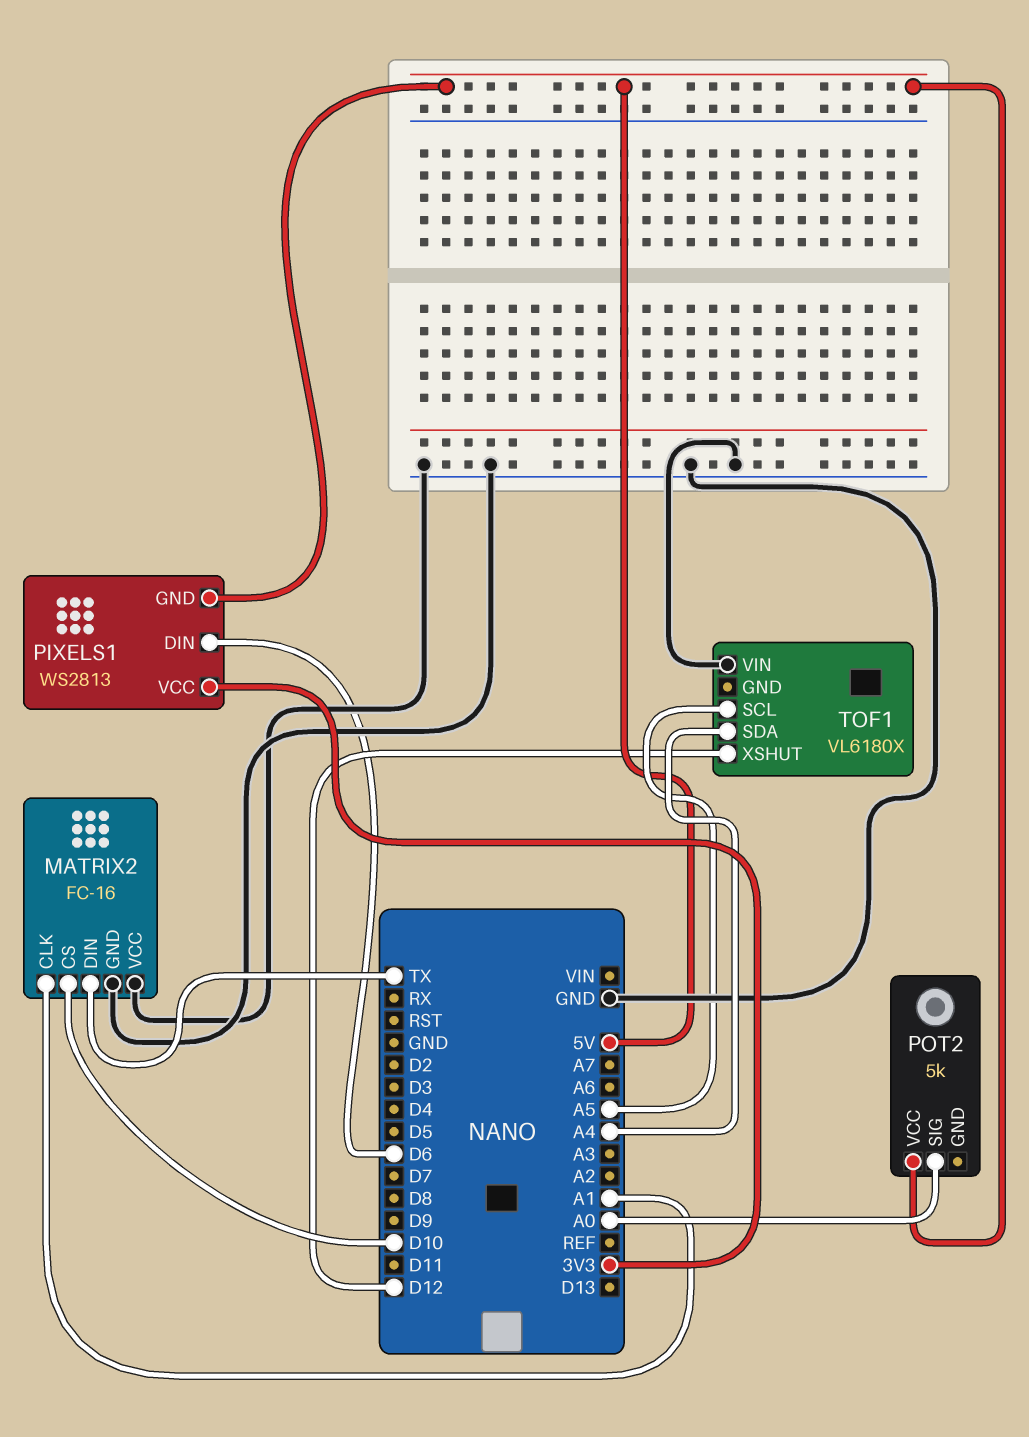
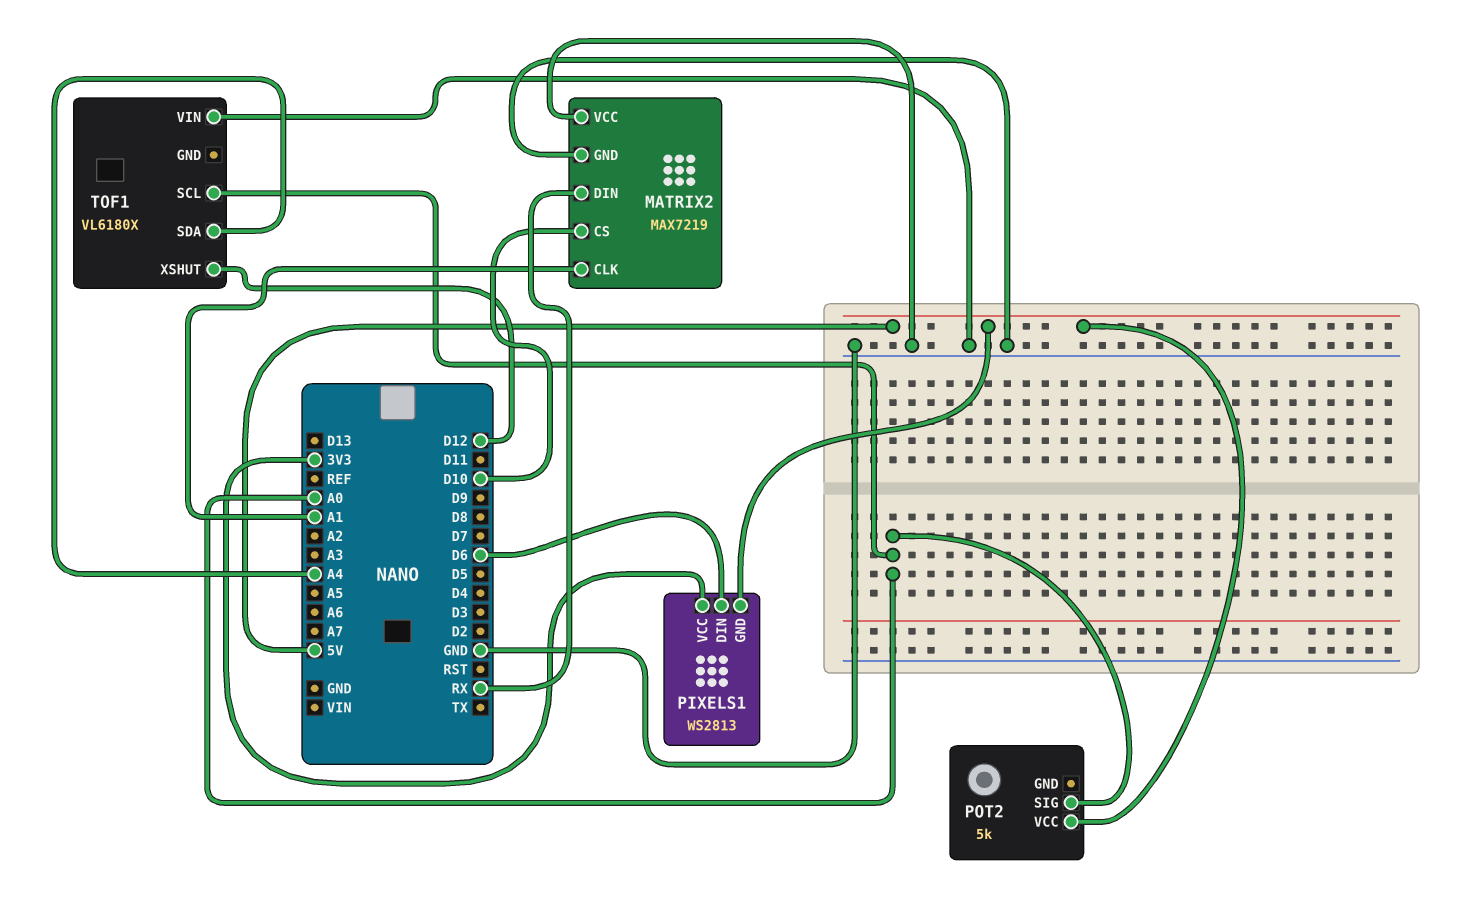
MATRIX2: FC-16 -> MAX7219
MATRIX2 pin DIN: TX -> RX
TOF1 pin SCL: A5 -> A0

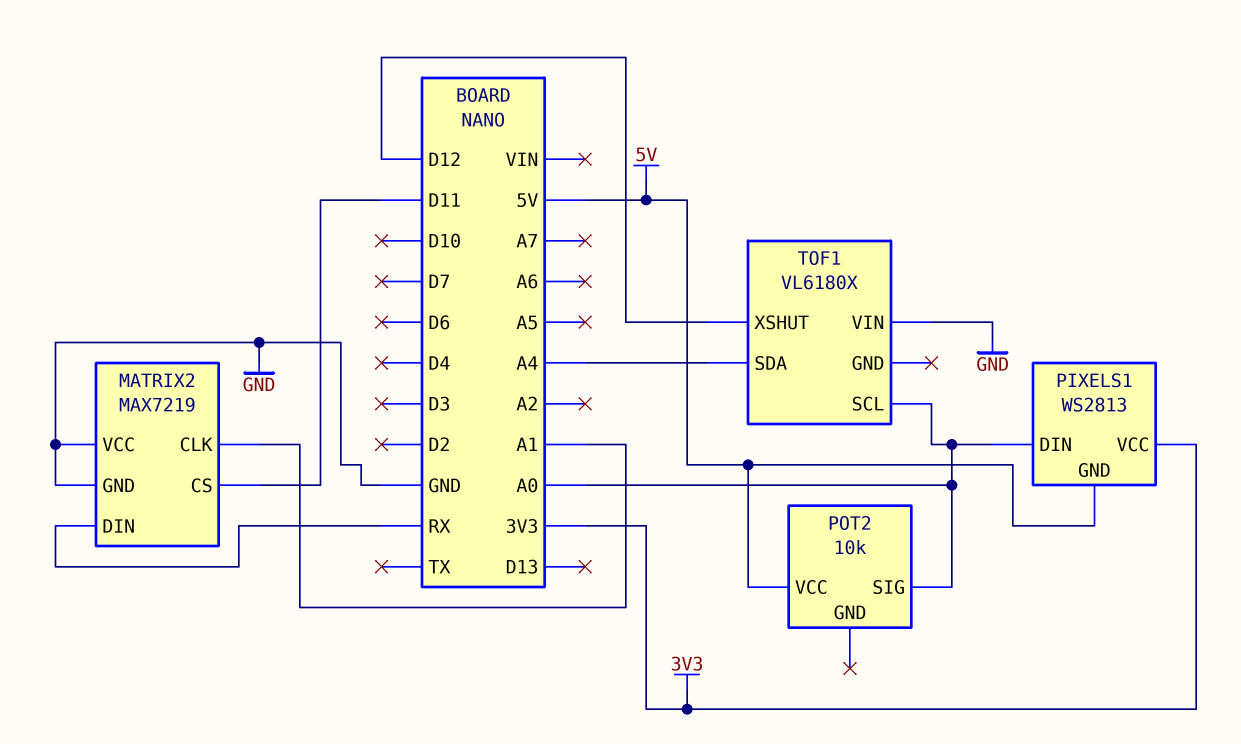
MATRIX2 pin CS: D10 -> D11
PIXELS1 pin DIN: D6 -> A0
POT2: 5k -> 10k

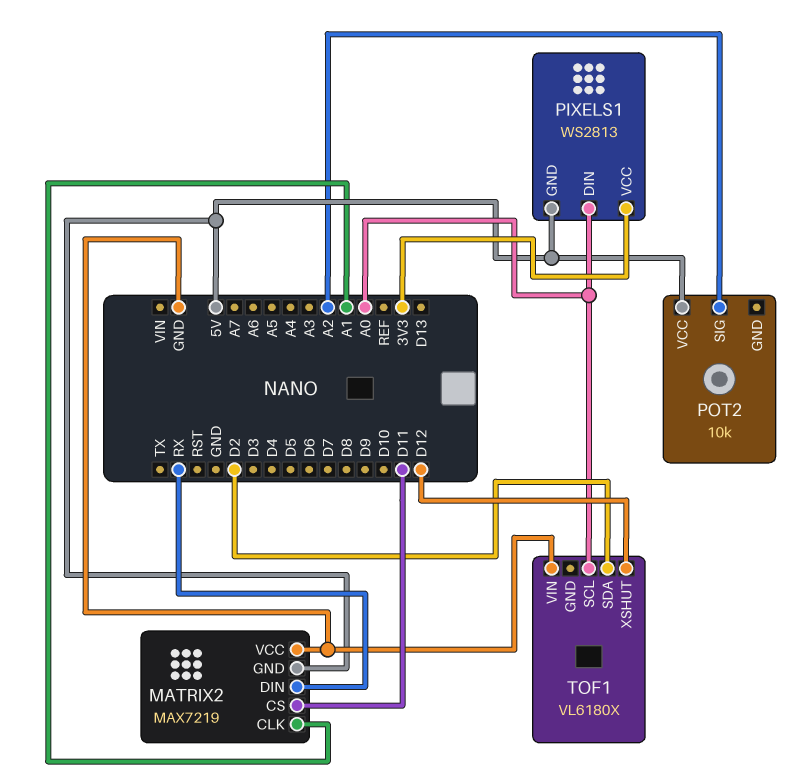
MATRIX2 pin GND: GND -> 5V
POT2 pin SIG: A0 -> A2
TOF1 pin SDA: A4 -> D2

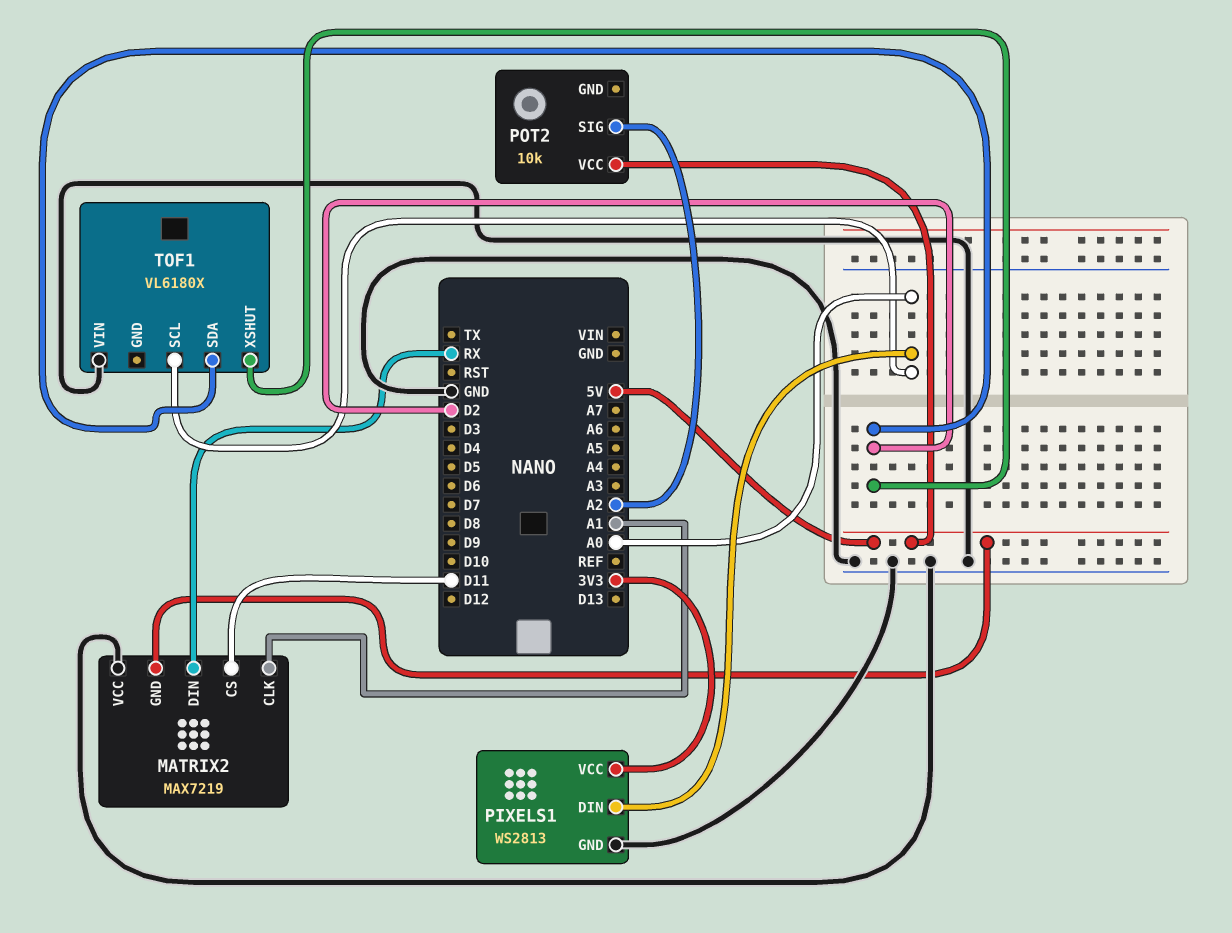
PIXELS1 pin GND: 5V -> GND
TOF1 pin XSHUT: D12 -> D2

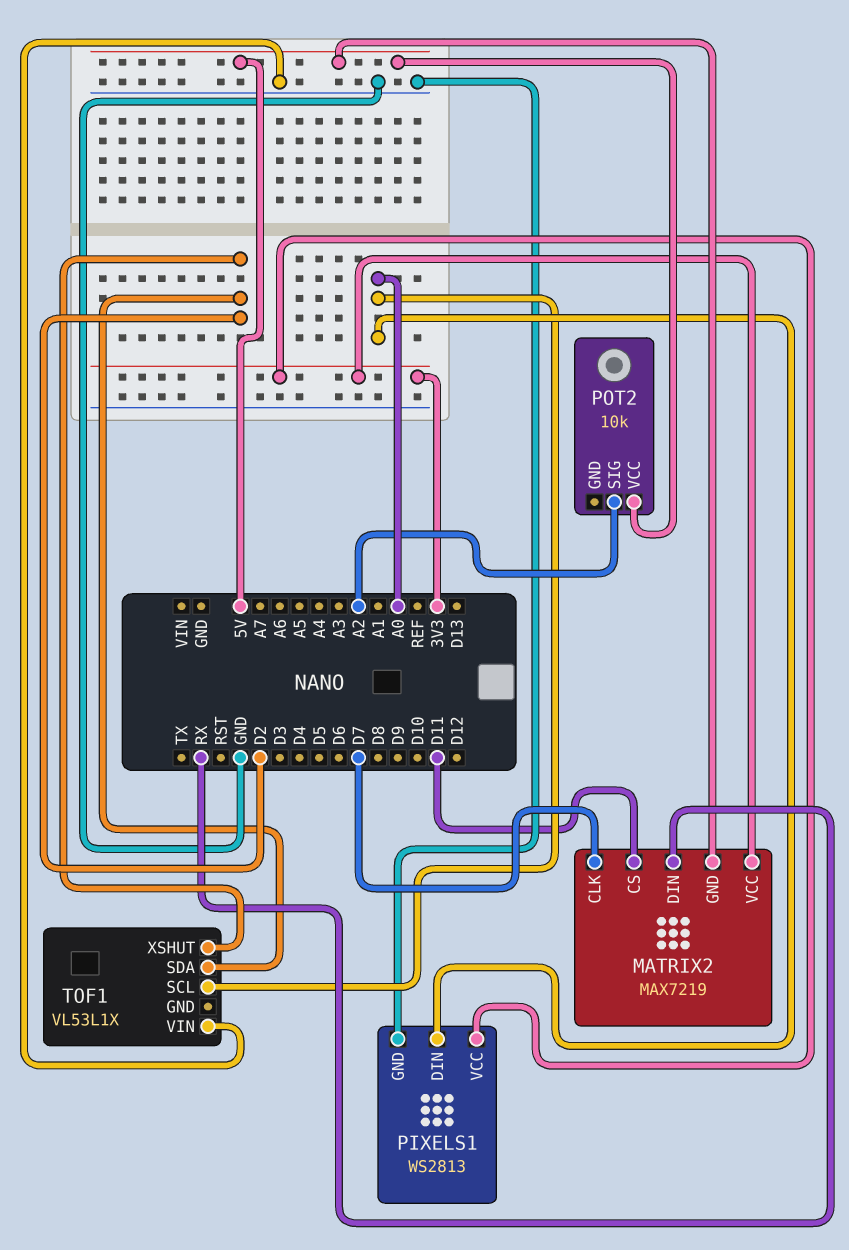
MATRIX2 pin CLK: A1 -> D7
MATRIX2 pin VCC: GND -> 3V3
TOF1: VL6180X -> VL53L1X

